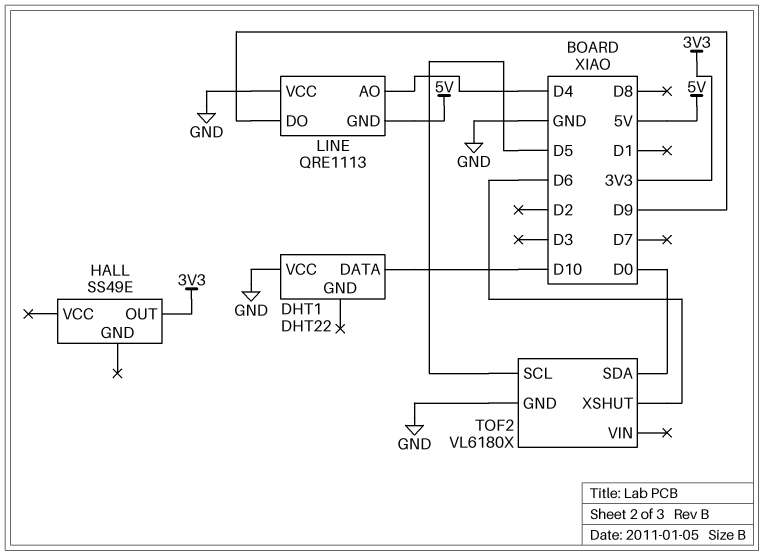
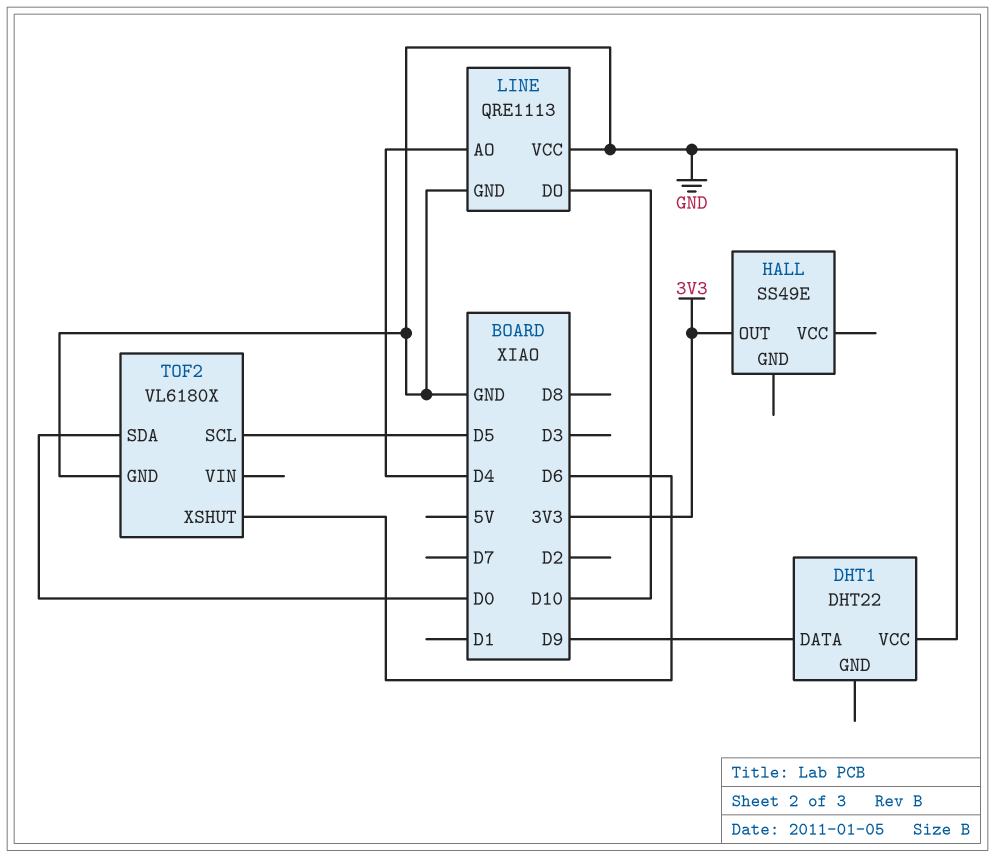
DHT1 pin DATA: D10 -> D9
LINE pin DO: D9 -> D10
LINE pin GND: 5V -> GND

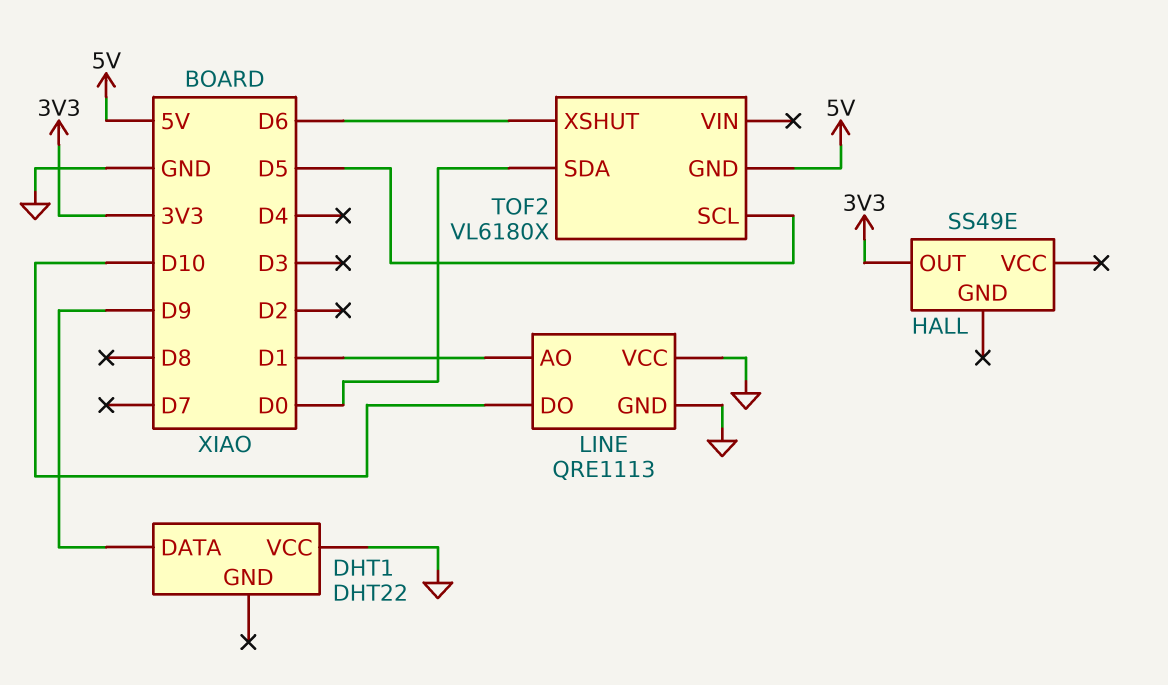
LINE pin AO: D4 -> D1
TOF2 pin GND: GND -> 5V

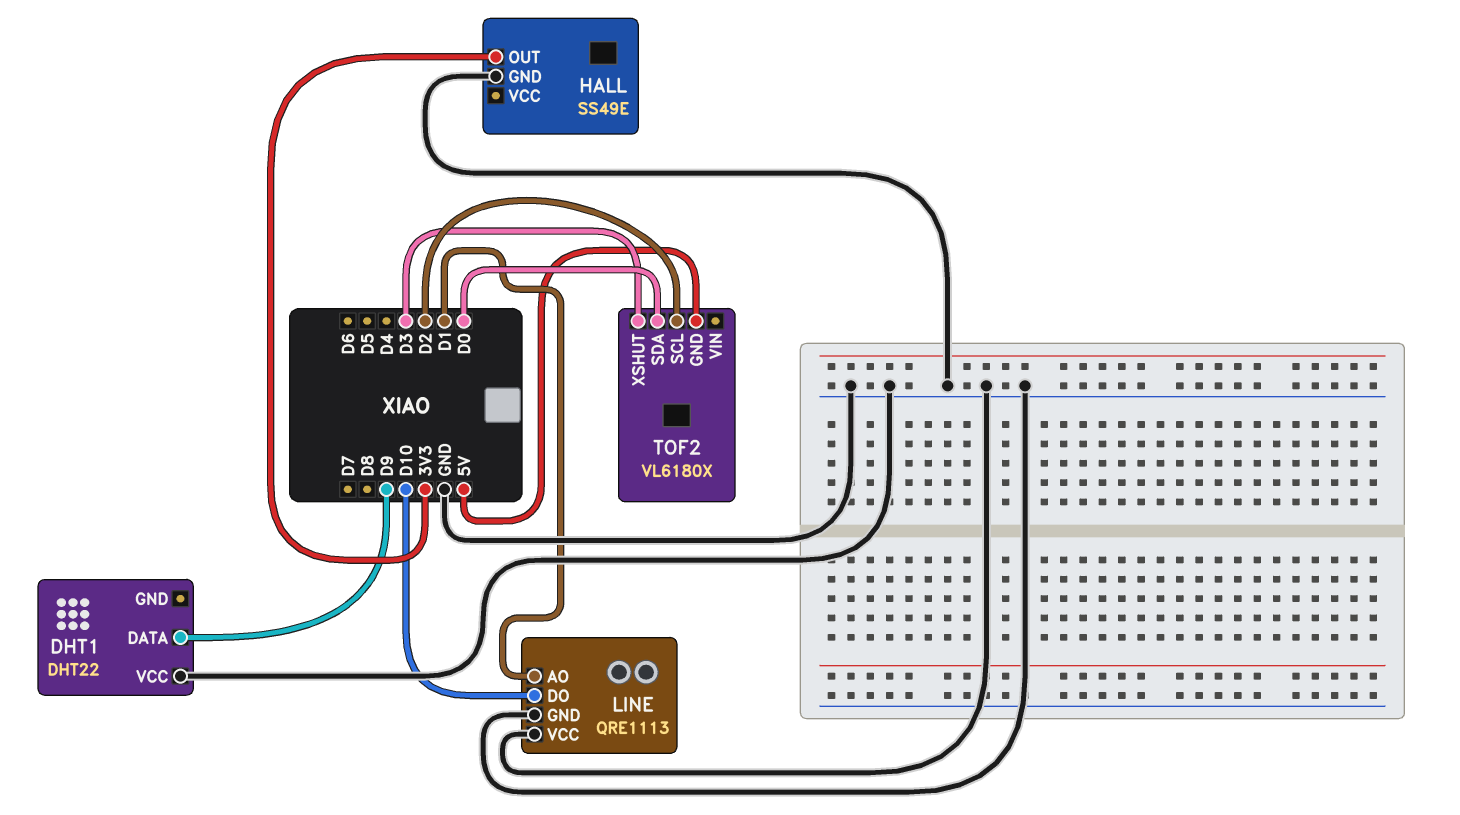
HALL pin GND: none -> GND
TOF2 pin SCL: D5 -> D2
TOF2 pin XSHUT: D6 -> D3

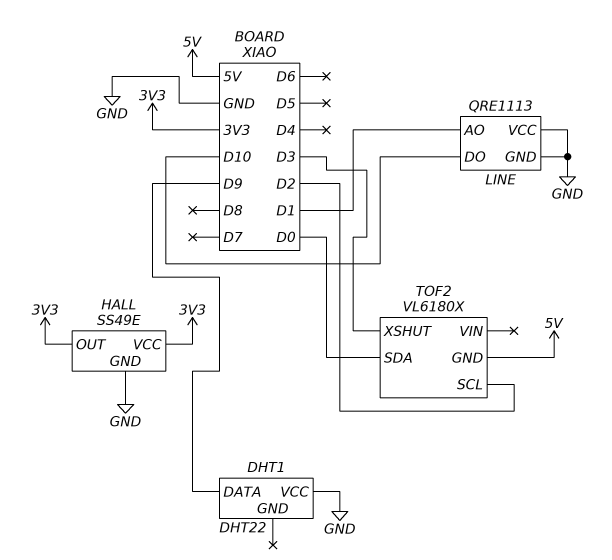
HALL pin VCC: none -> 3V3

